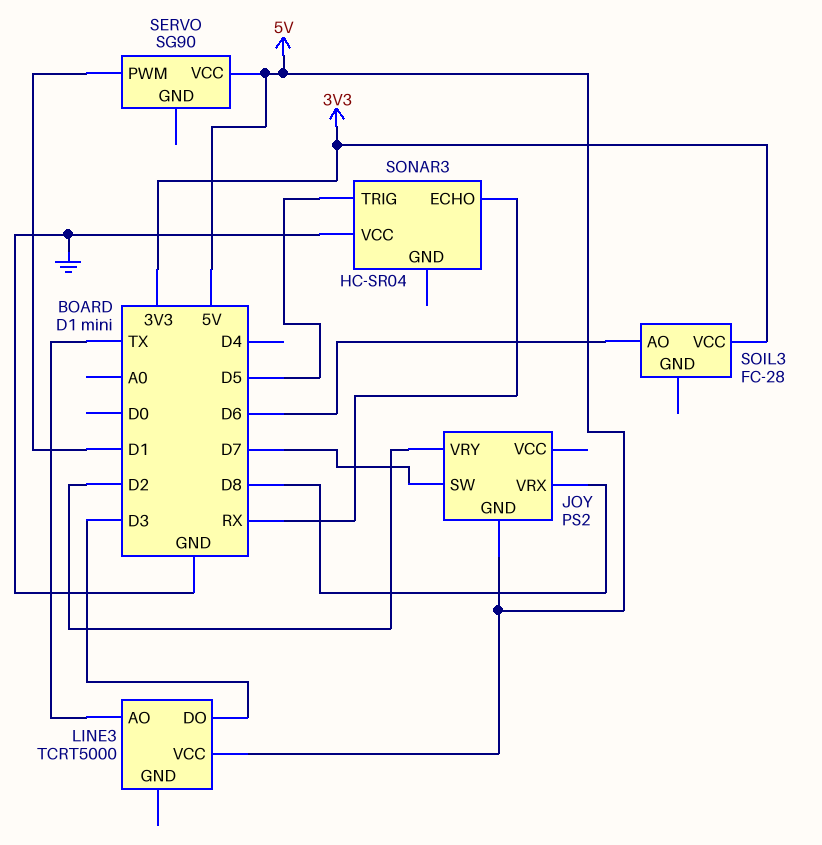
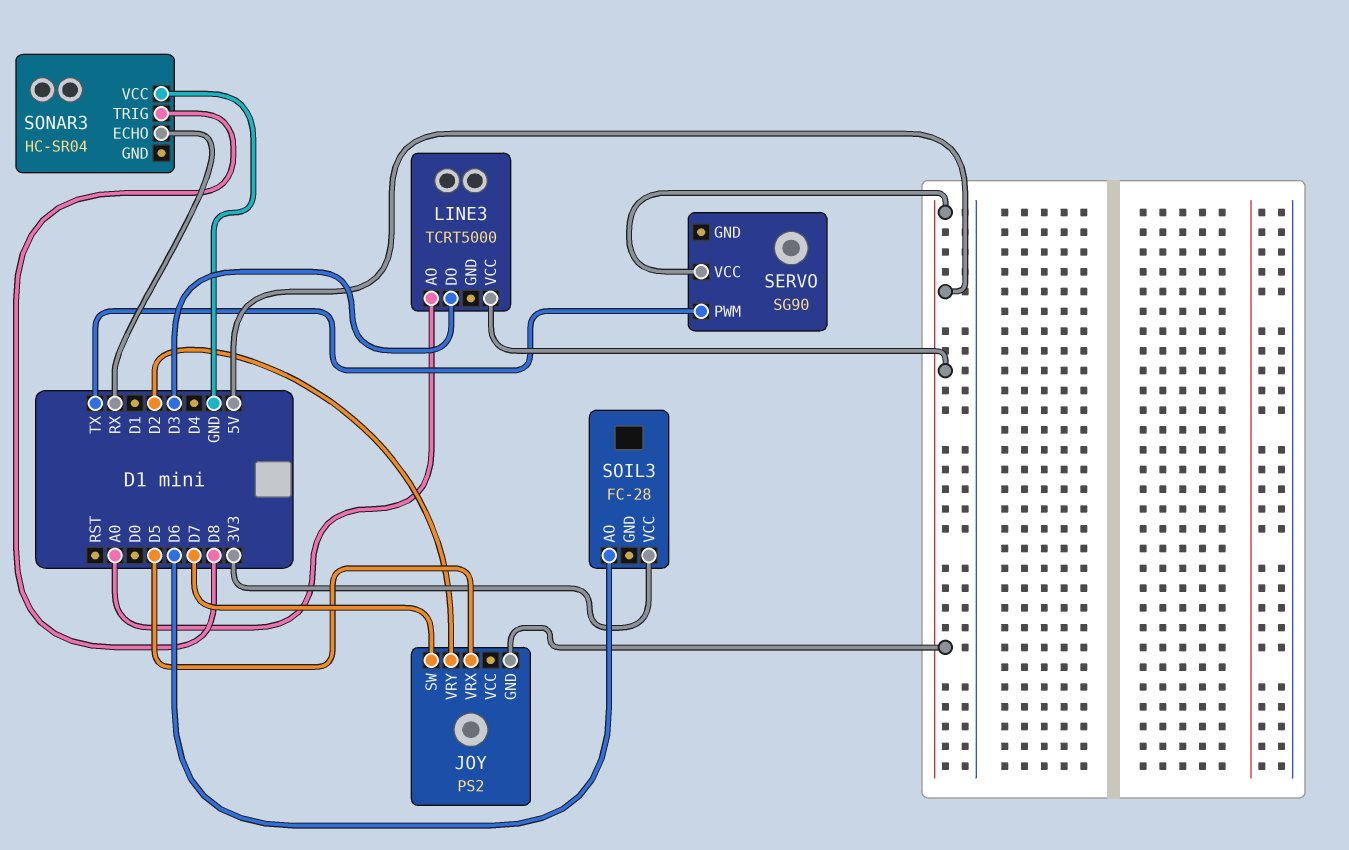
JOY pin VRX: D8 -> D5
LINE3 pin AO: TX -> A0
SERVO pin PWM: D1 -> TX
SONAR3 pin TRIG: D5 -> D8

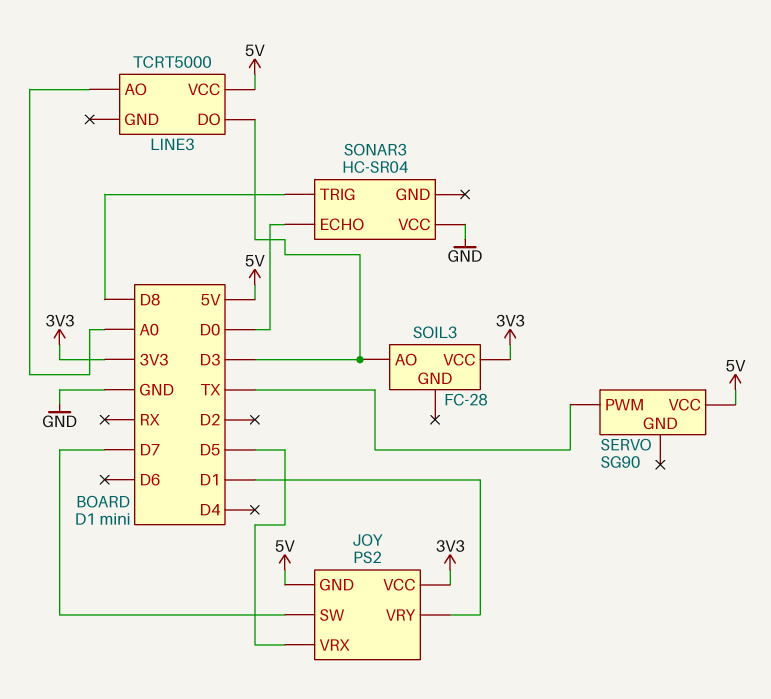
JOY pin VCC: none -> 3V3
JOY pin VRY: D2 -> D1
SOIL3 pin AO: D6 -> D3
SONAR3 pin ECHO: RX -> D0

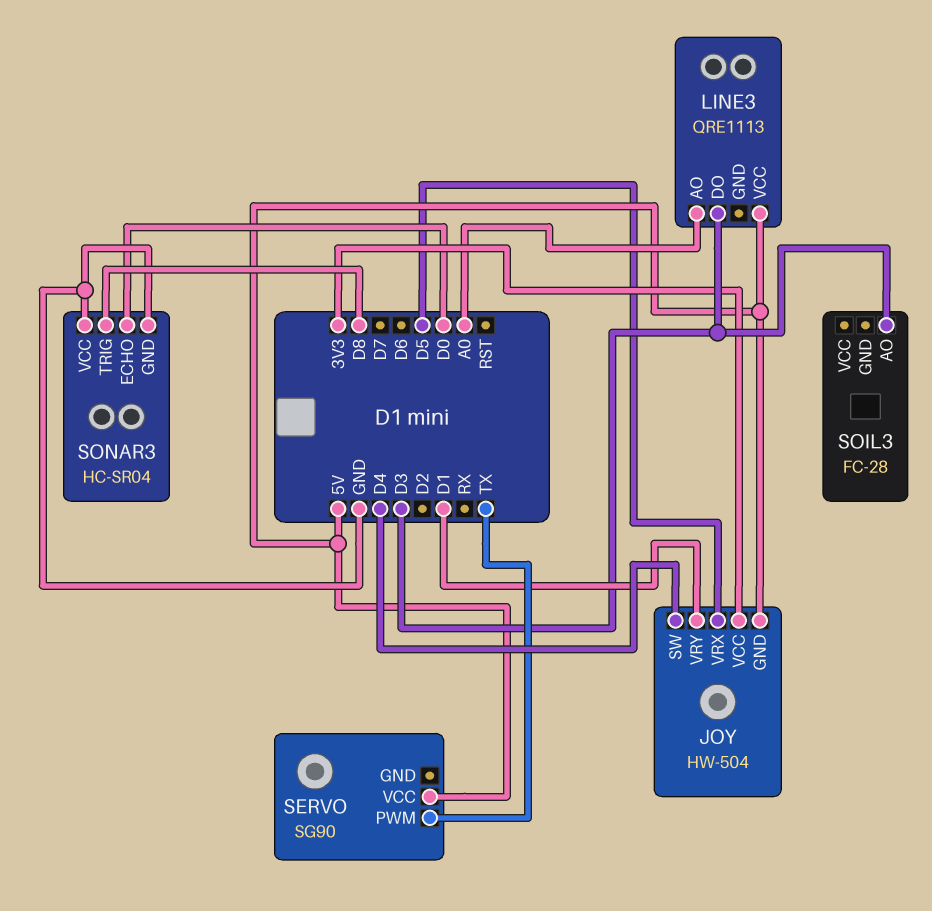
JOY: PS2 -> HW-504
JOY pin SW: D7 -> D4
LINE3: TCRT5000 -> QRE1113
SOIL3 pin VCC: 3V3 -> none
SONAR3 pin GND: none -> GND

